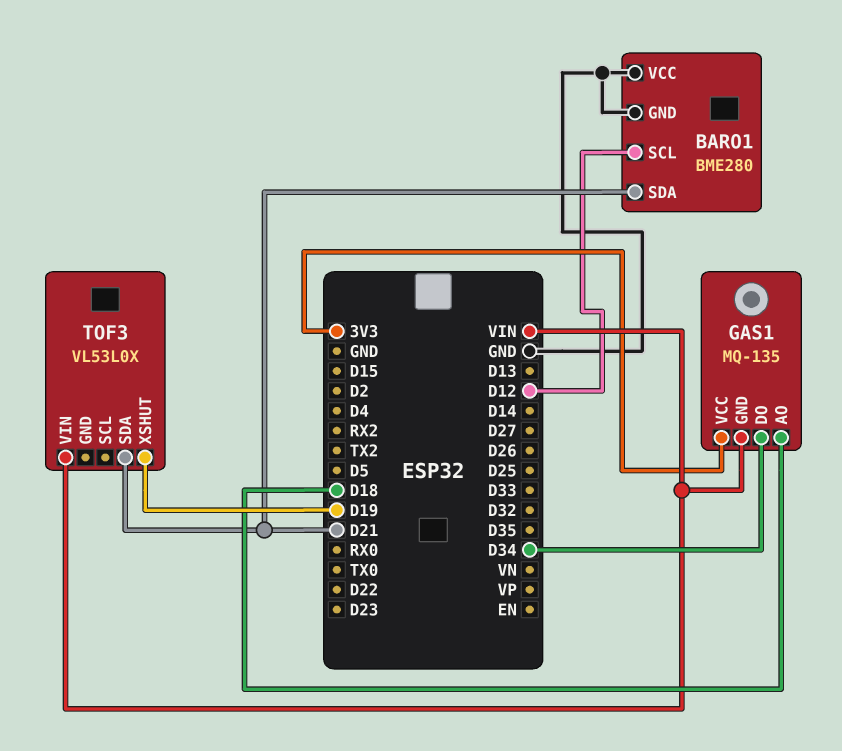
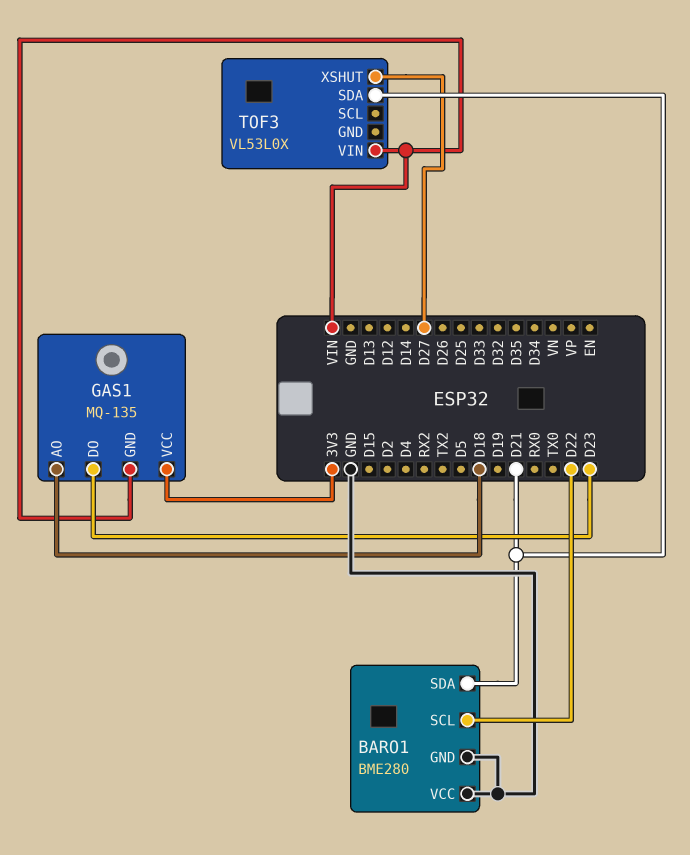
BARO1 pin SCL: D12 -> D22
GAS1 pin DO: D34 -> D23
TOF3 pin XSHUT: D19 -> D27

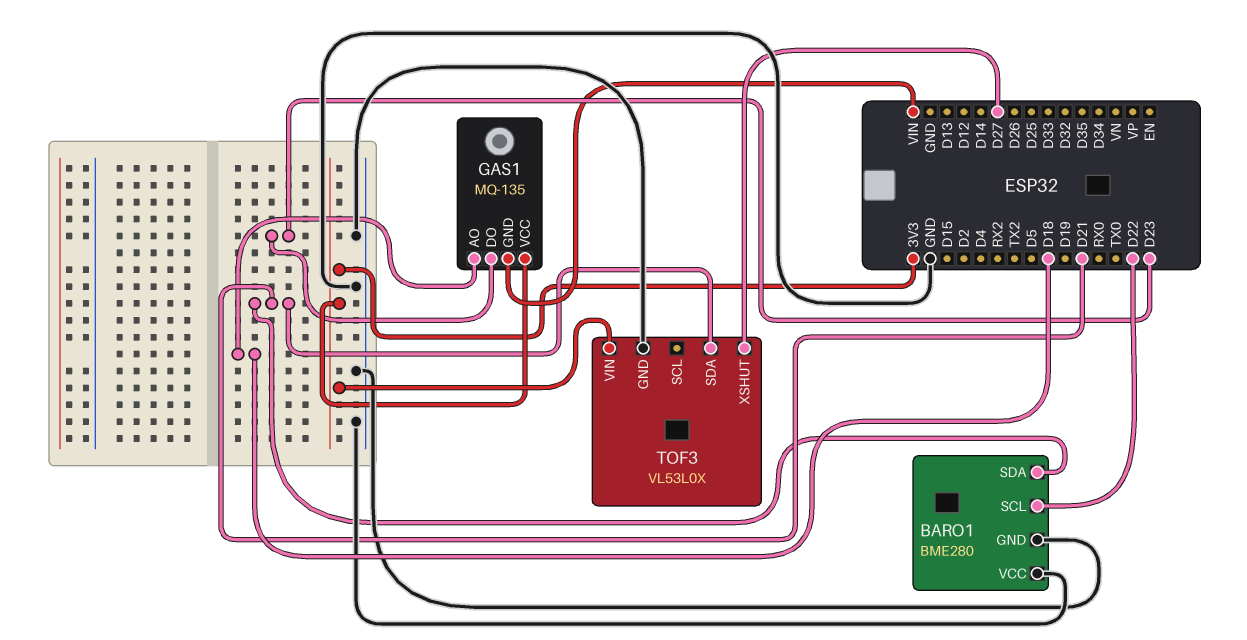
TOF3 pin GND: none -> GND
TOF3 pin VIN: VIN -> 3V3

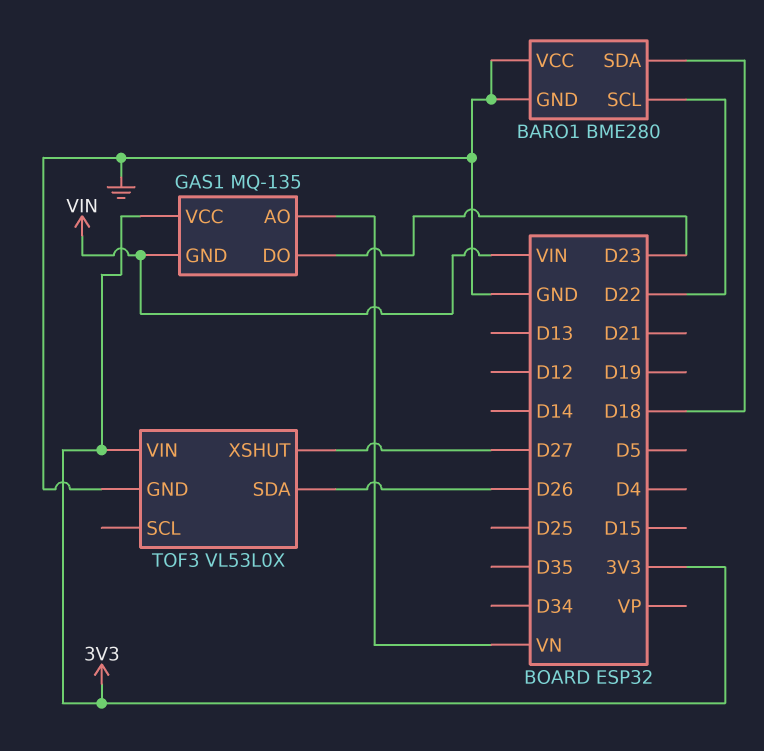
BARO1 pin SDA: D21 -> D18
GAS1 pin AO: D18 -> VN
TOF3 pin SDA: D21 -> D26

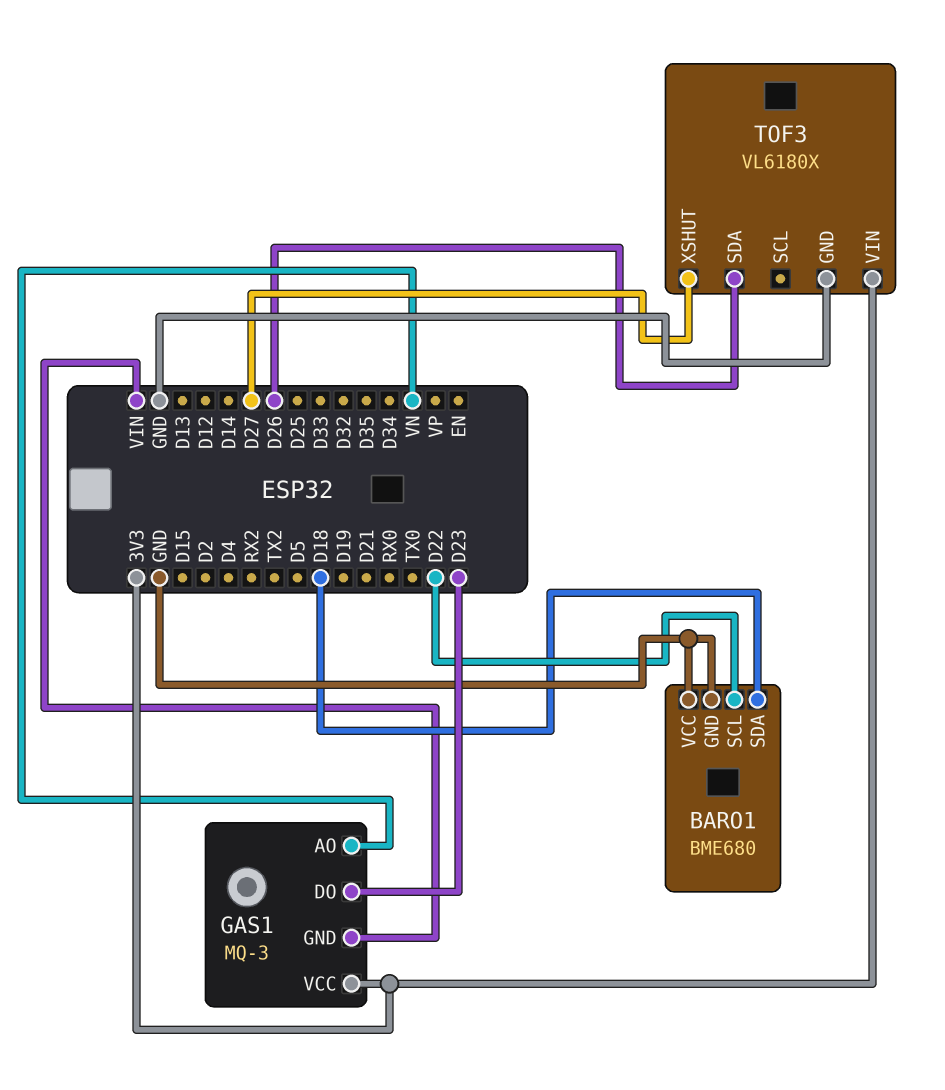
BARO1: BME280 -> BME680
GAS1: MQ-135 -> MQ-3
TOF3: VL53L0X -> VL6180X

